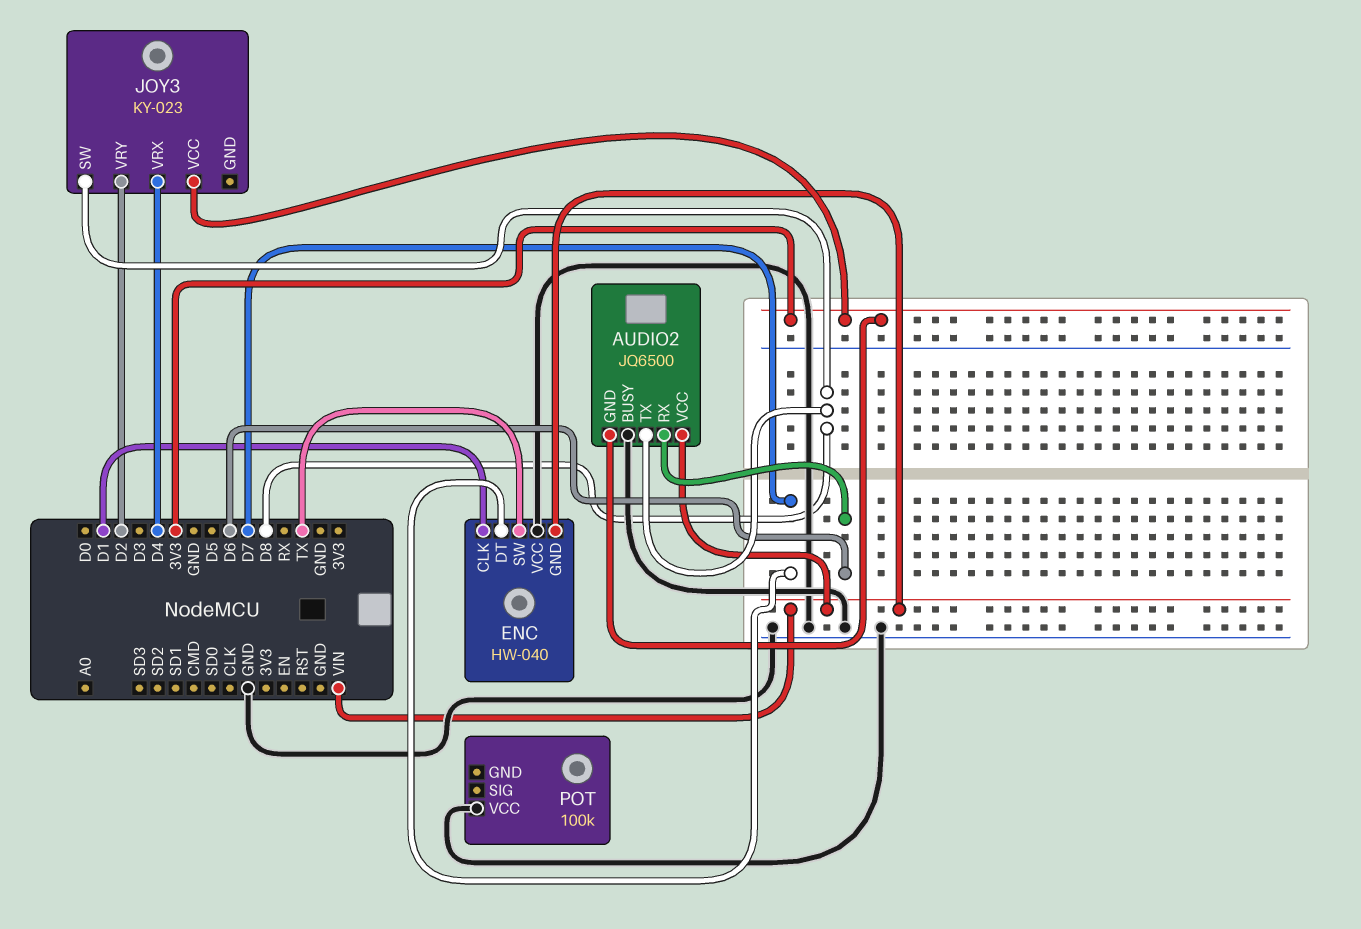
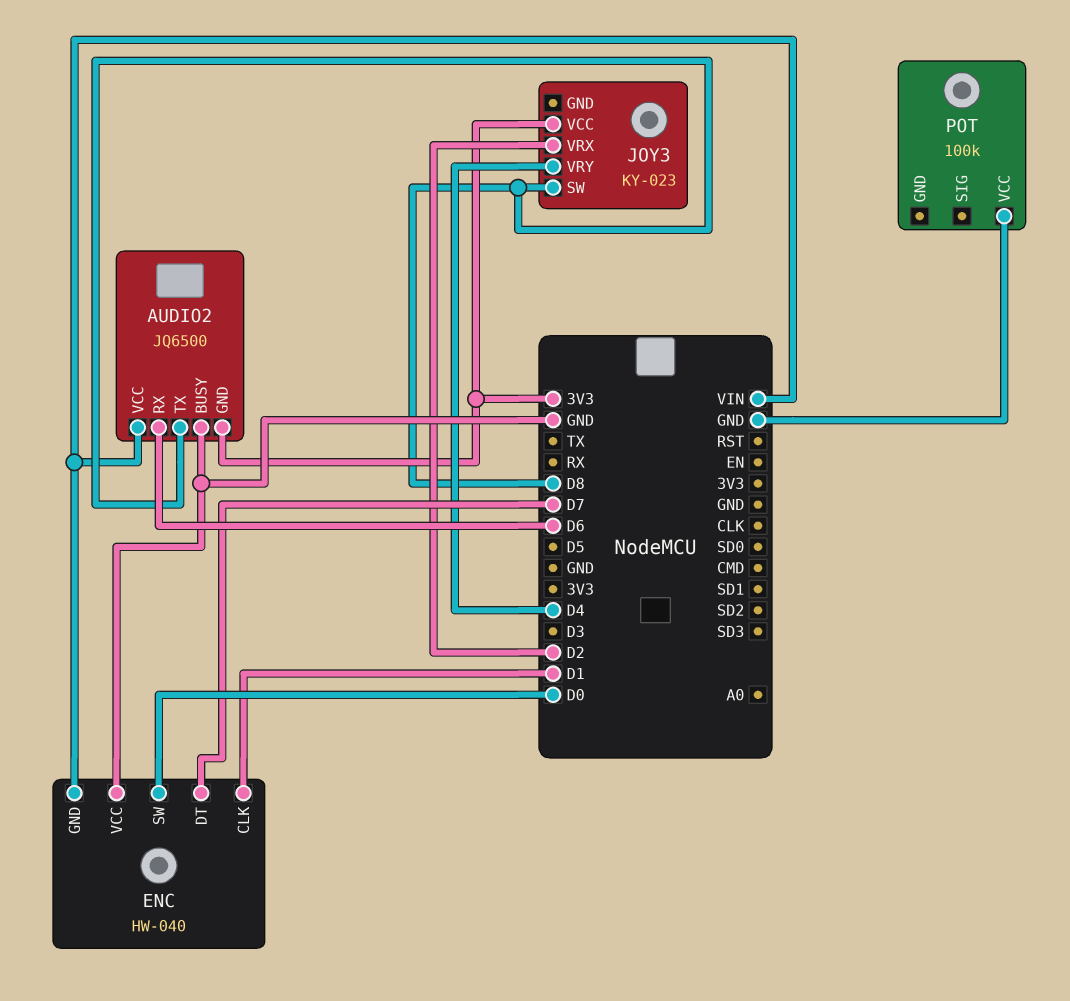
ENC pin SW: TX -> D0
JOY3 pin VRX: D4 -> D2
JOY3 pin VRY: D2 -> D4

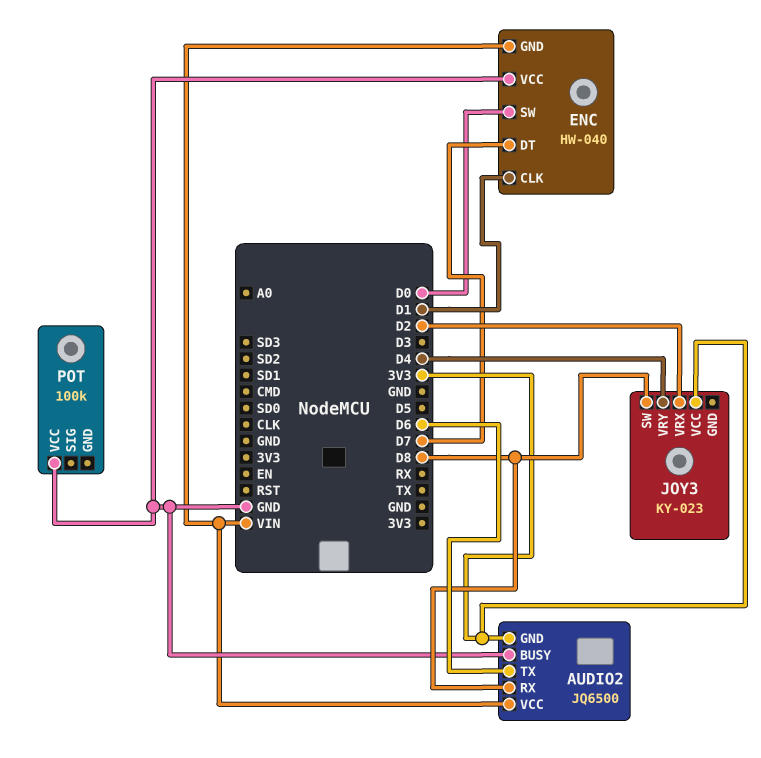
AUDIO2 pin RX: D6 -> D8
AUDIO2 pin TX: D8 -> D6

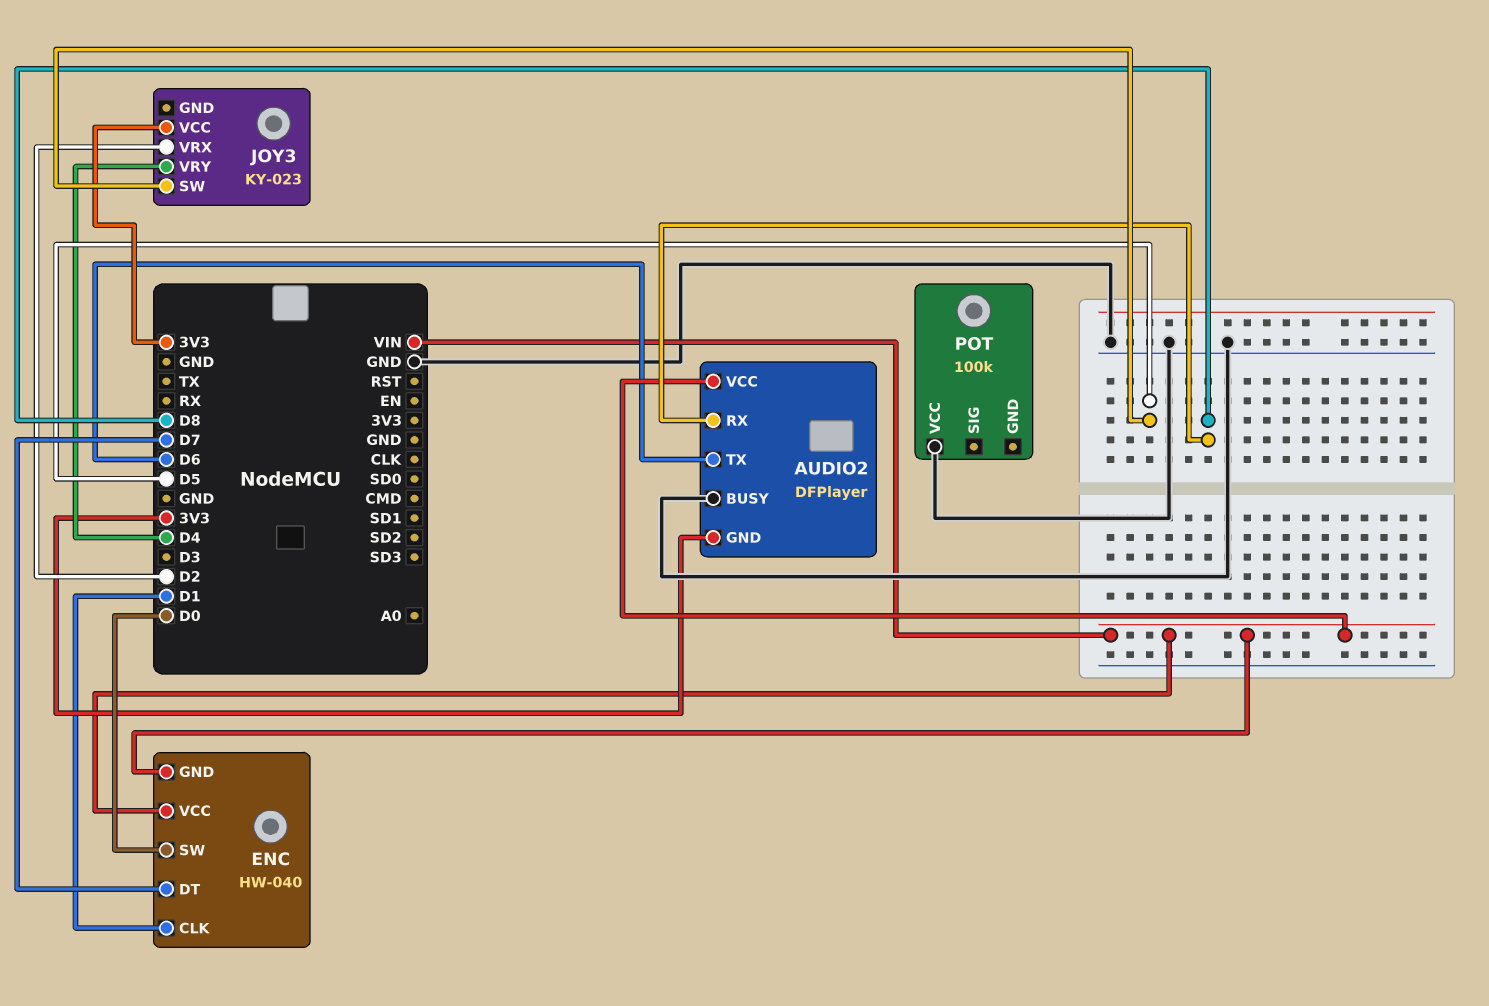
AUDIO2: JQ6500 -> DFPlayer
ENC pin VCC: GND -> VIN
JOY3 pin SW: D8 -> D5

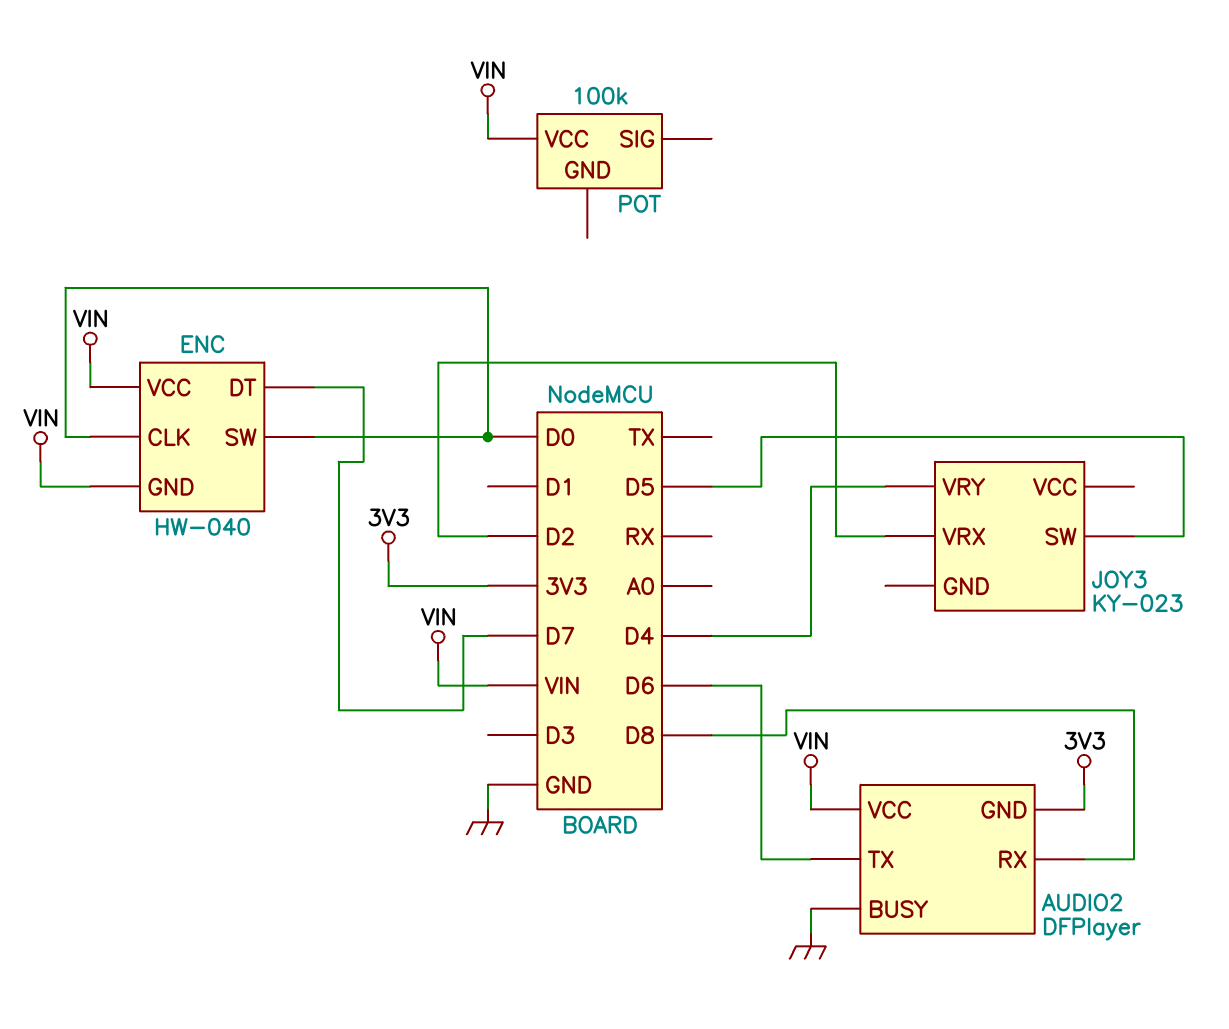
ENC pin CLK: D1 -> D0
JOY3 pin VCC: 3V3 -> none
POT pin VCC: GND -> VIN

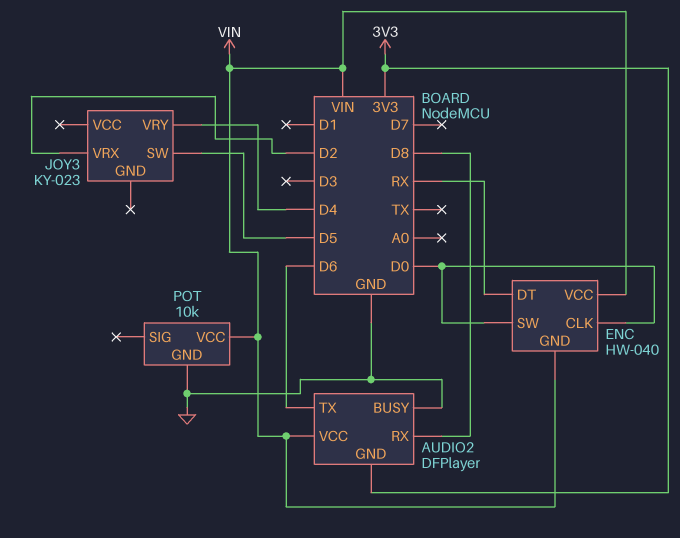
ENC pin DT: D7 -> RX
POT: 100k -> 10k
POT pin GND: none -> GND

